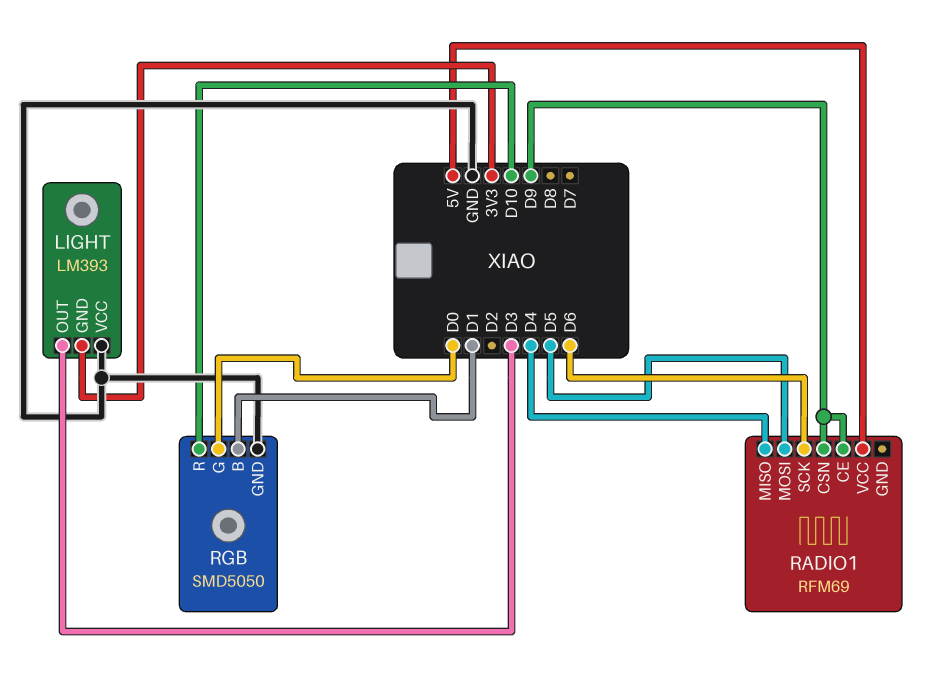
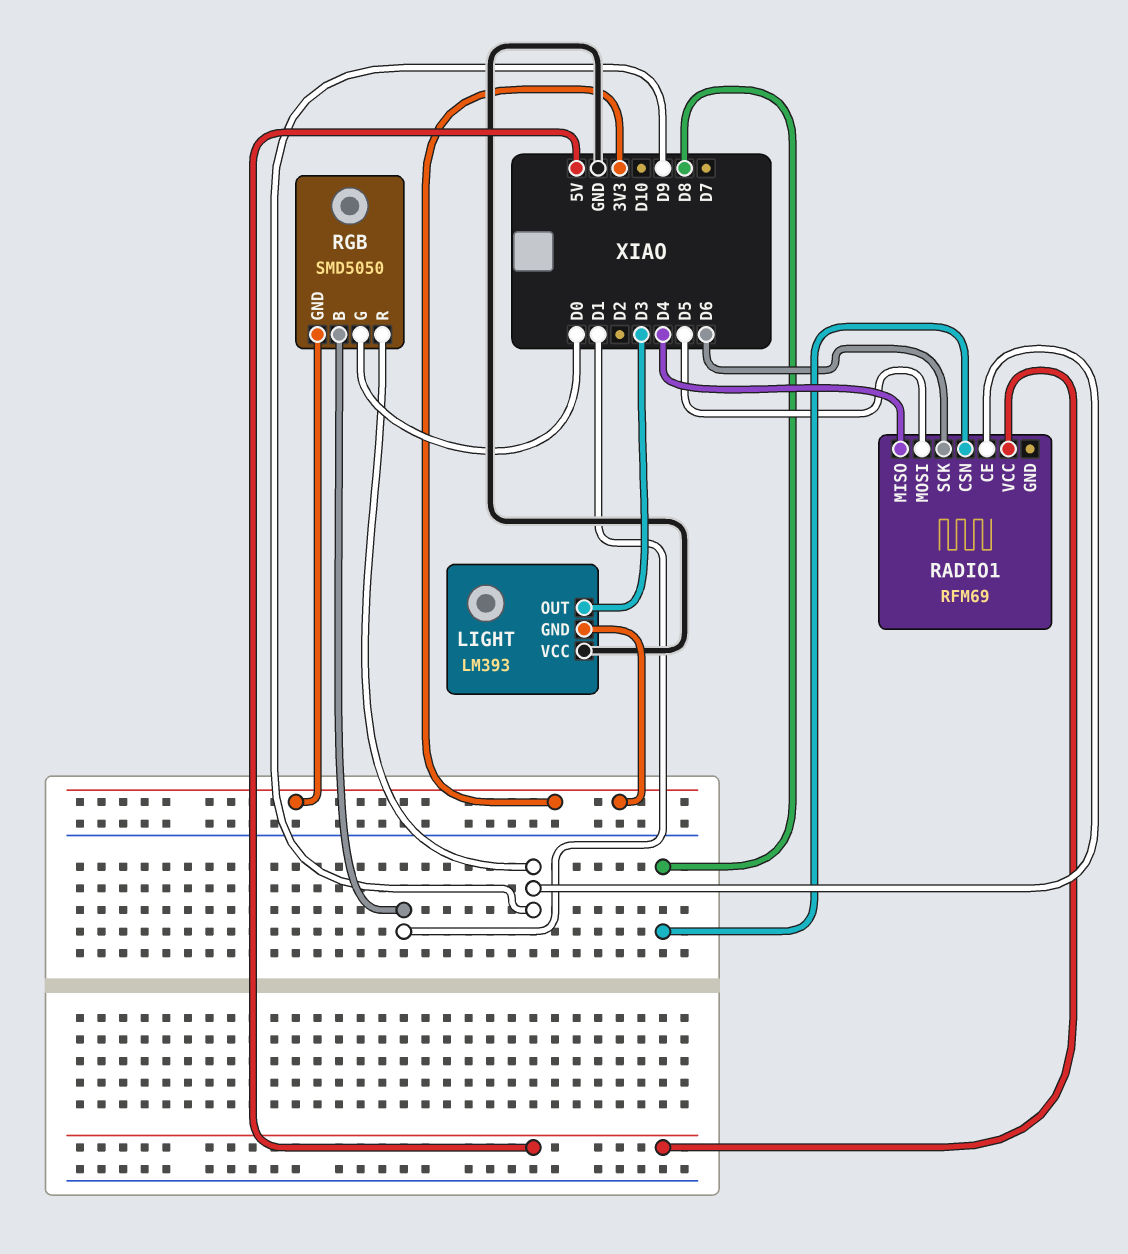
RADIO1 pin CSN: D9 -> D8
RGB pin GND: GND -> 3V3
RGB pin R: D10 -> D9

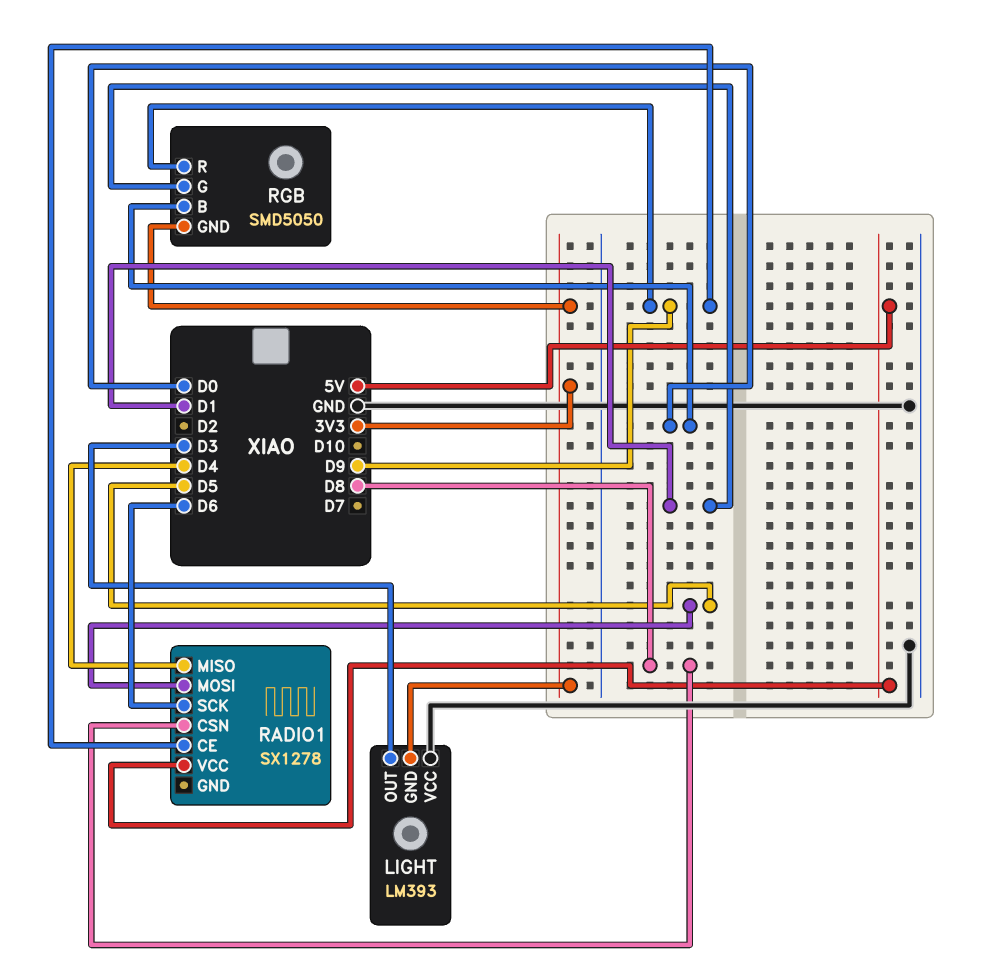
RADIO1: RFM69 -> SX1278
RGB pin B: D1 -> D0
RGB pin G: D0 -> D1

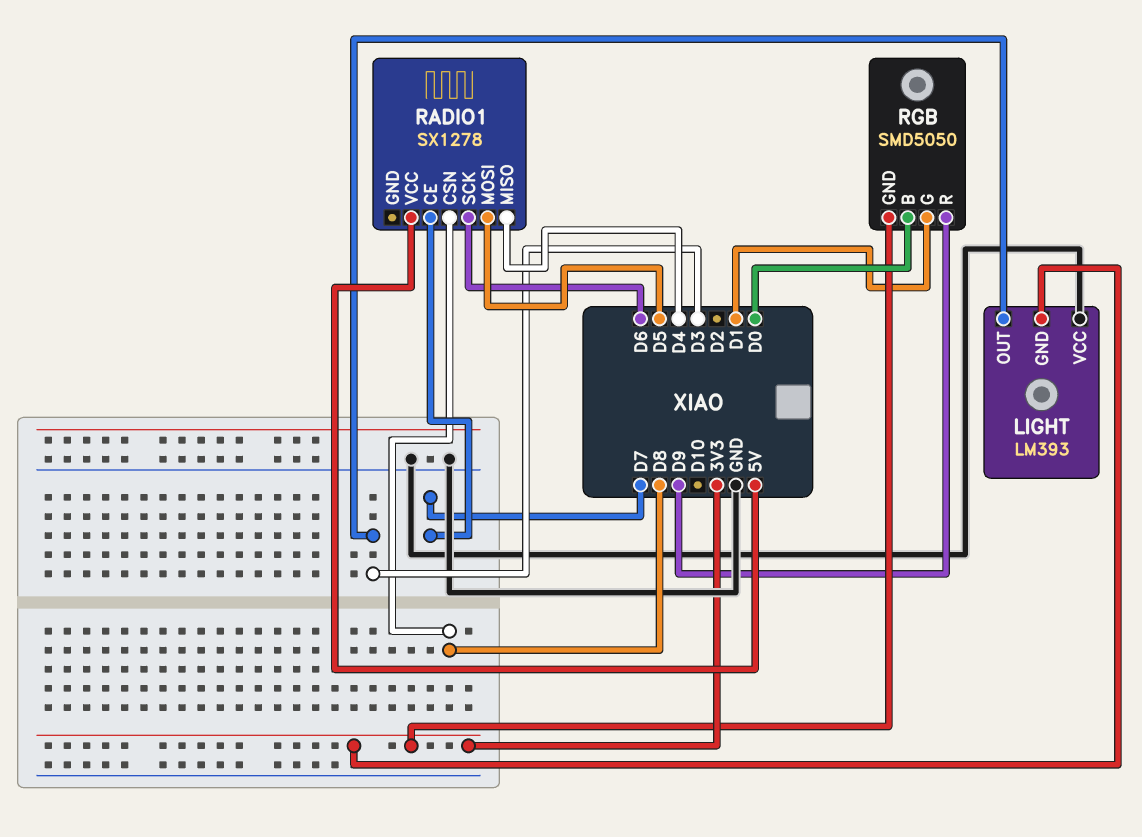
RADIO1 pin CE: D9 -> D7

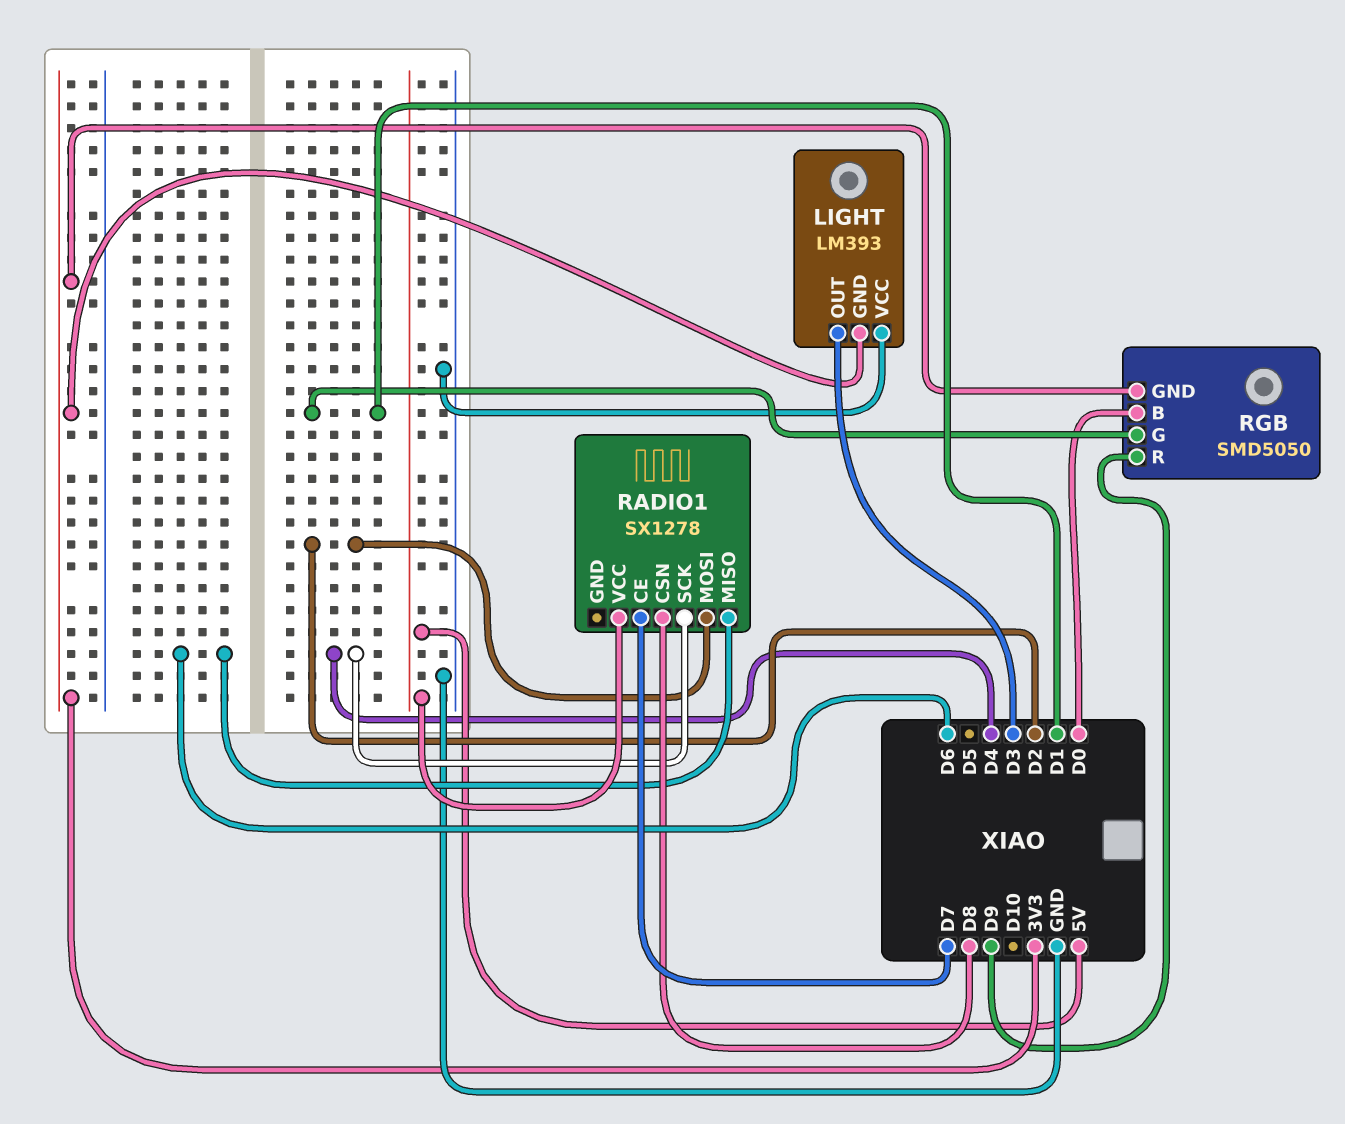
RADIO1 pin MISO: D4 -> D6
RADIO1 pin MOSI: D5 -> D2
RADIO1 pin SCK: D6 -> D4

